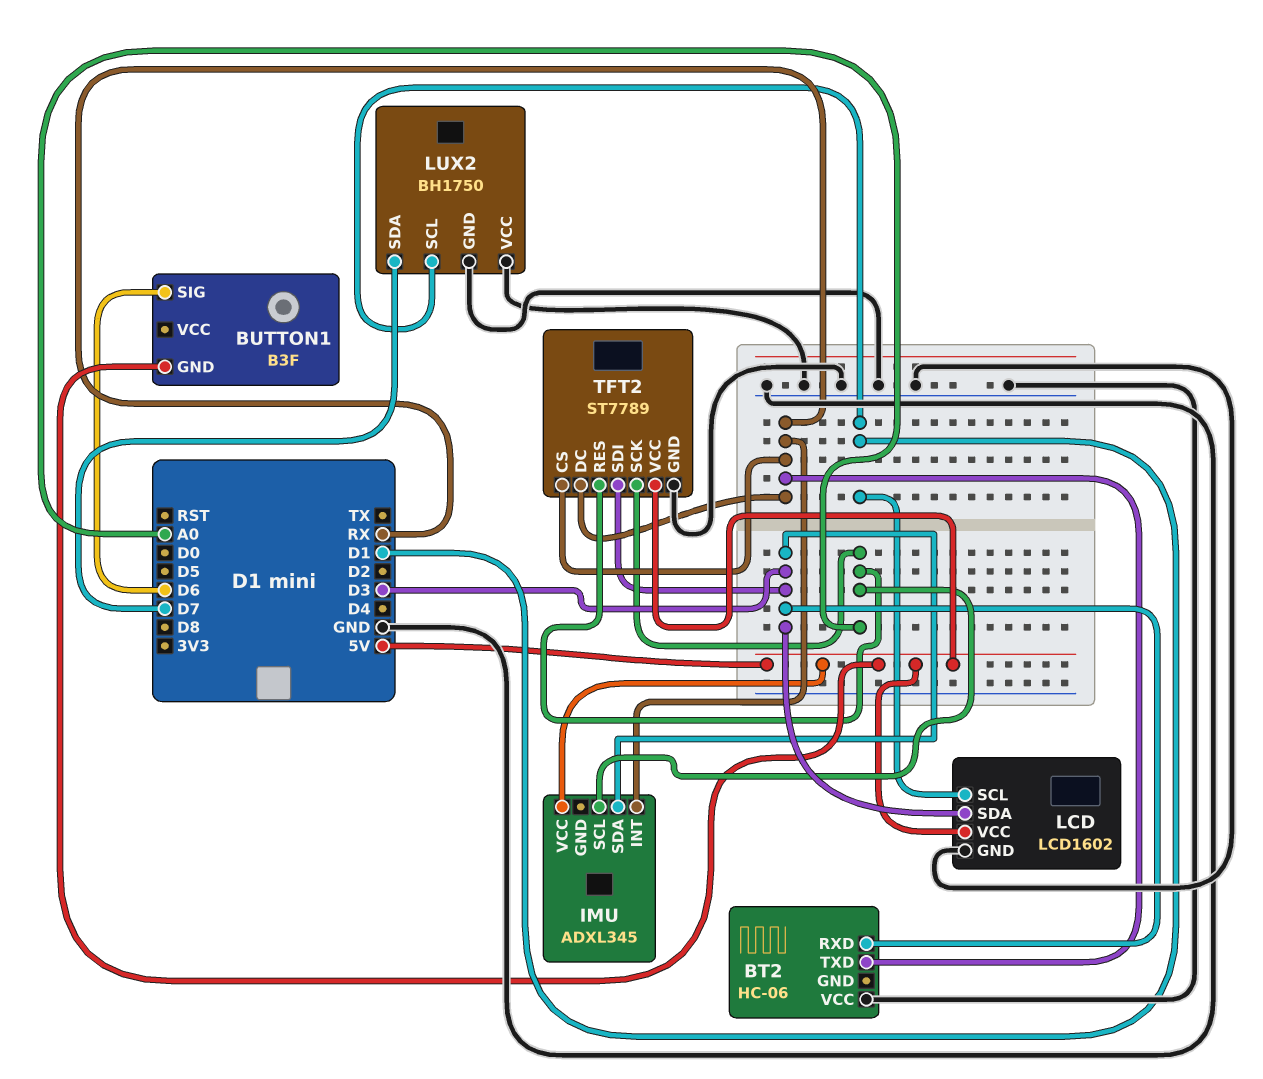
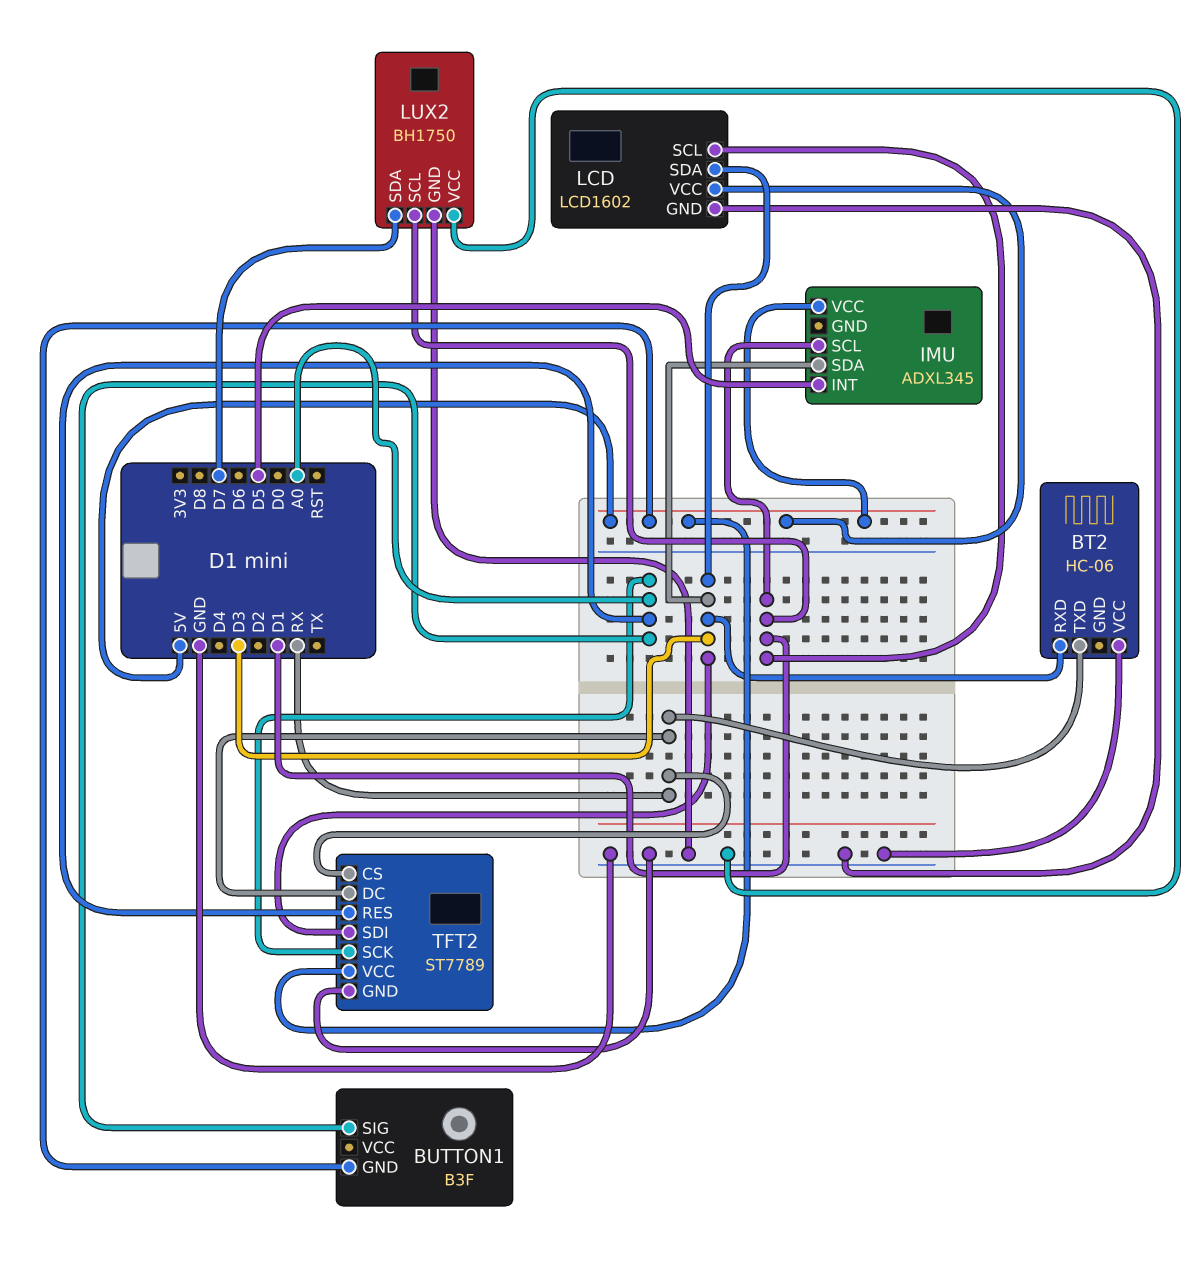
BUTTON1 pin SIG: D6 -> A0
IMU pin INT: RX -> D5
IMU pin SCL: A0 -> D1

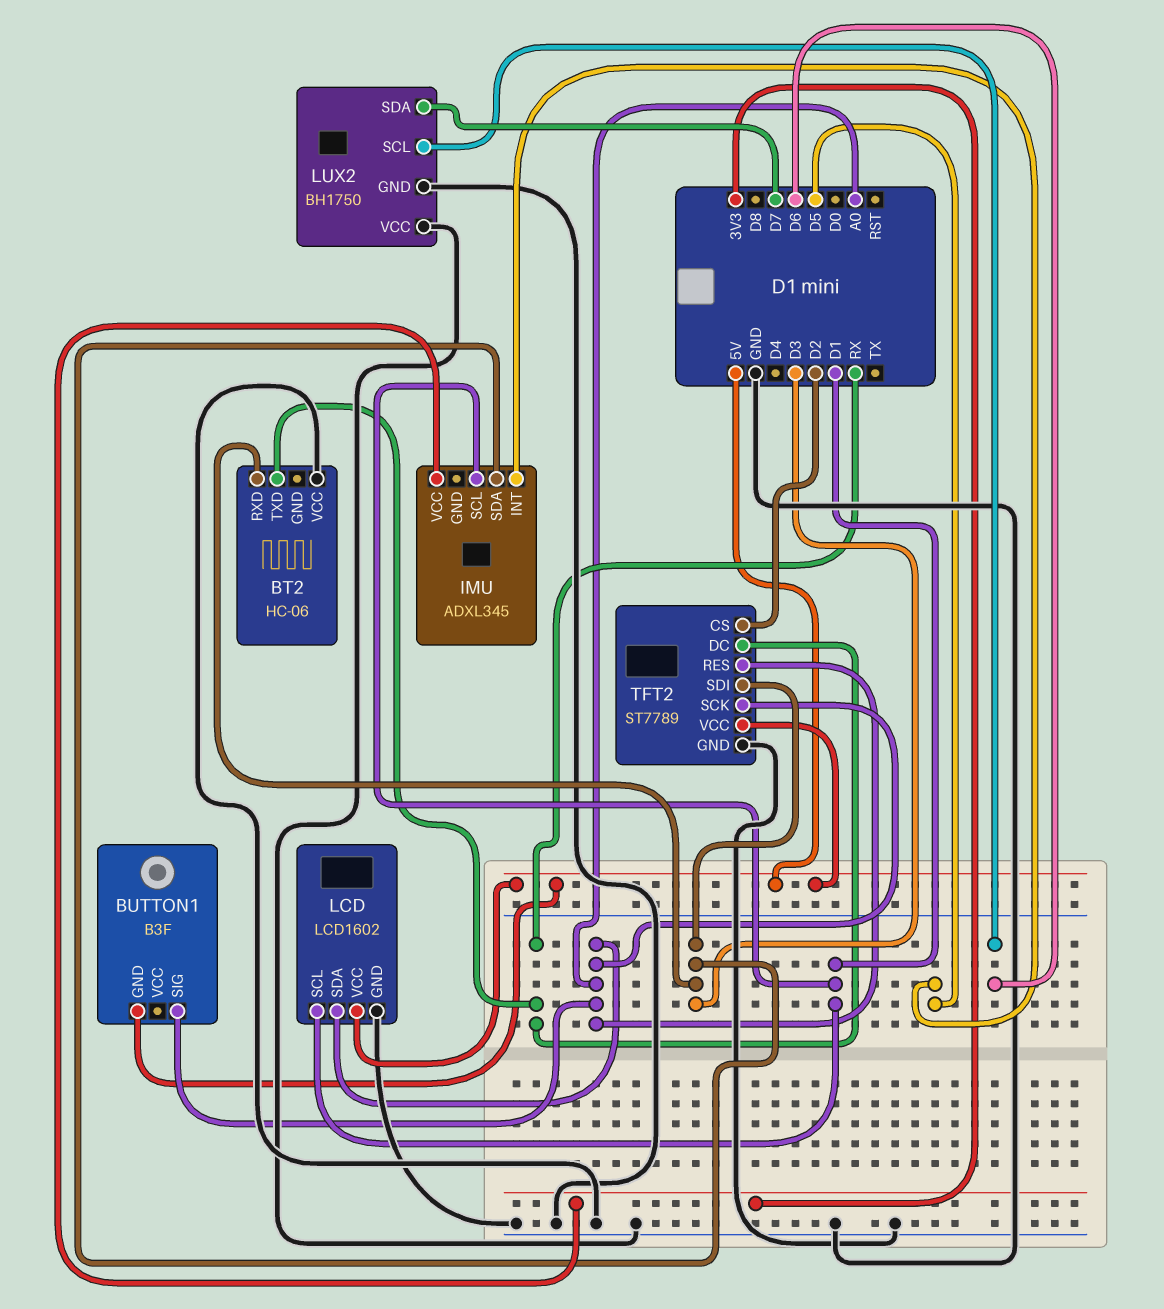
IMU pin VCC: 5V -> 3V3
LCD pin SDA: D3 -> A0
LUX2 pin SCL: D1 -> D6
TFT2 pin CS: RX -> D2

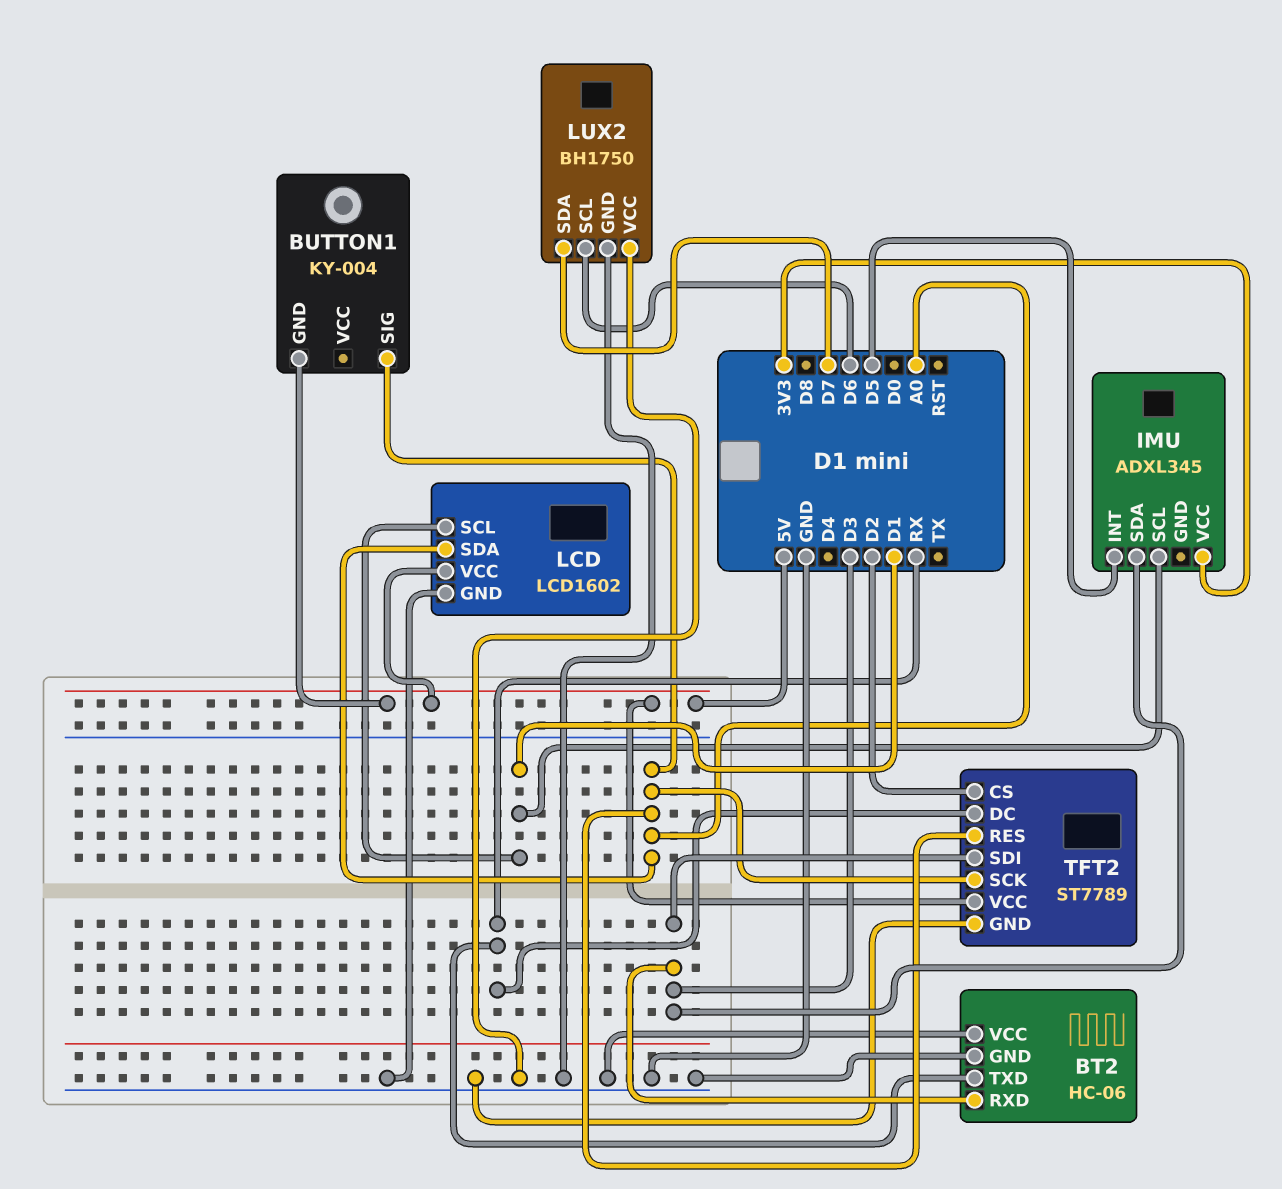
BT2 pin GND: none -> GND
BUTTON1: B3F -> KY-004

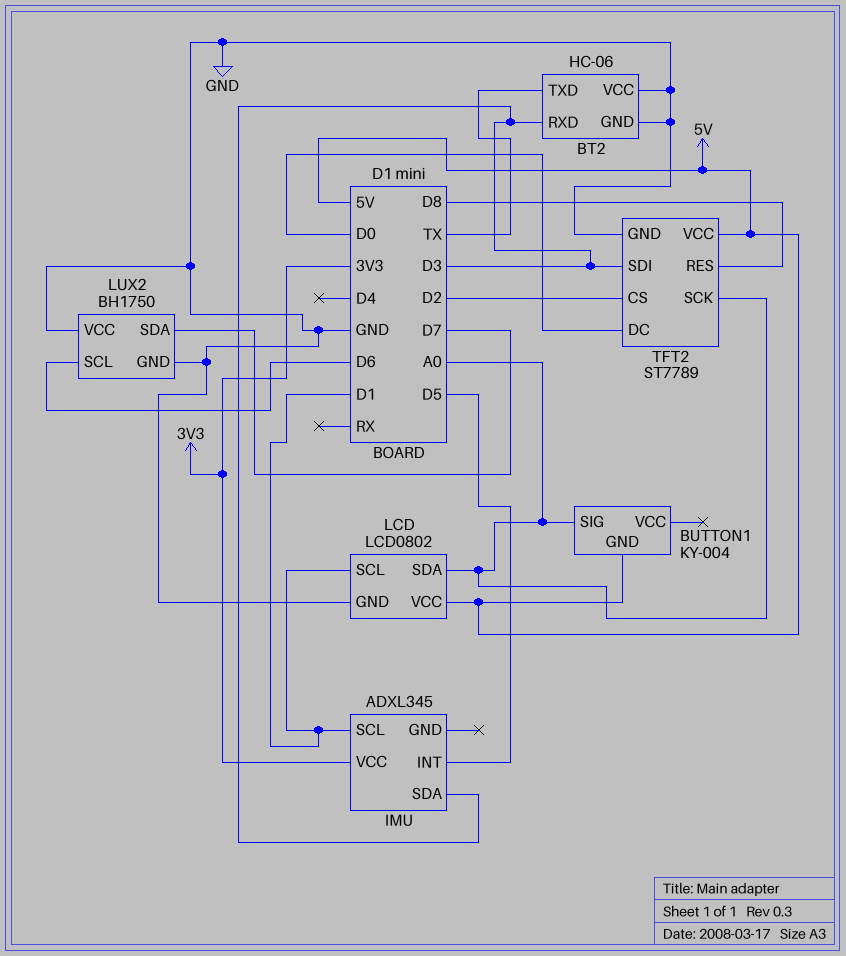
BT2 pin TXD: RX -> TX
LCD: LCD1602 -> LCD0802
TFT2 pin DC: RX -> D0
TFT2 pin RES: A0 -> D8

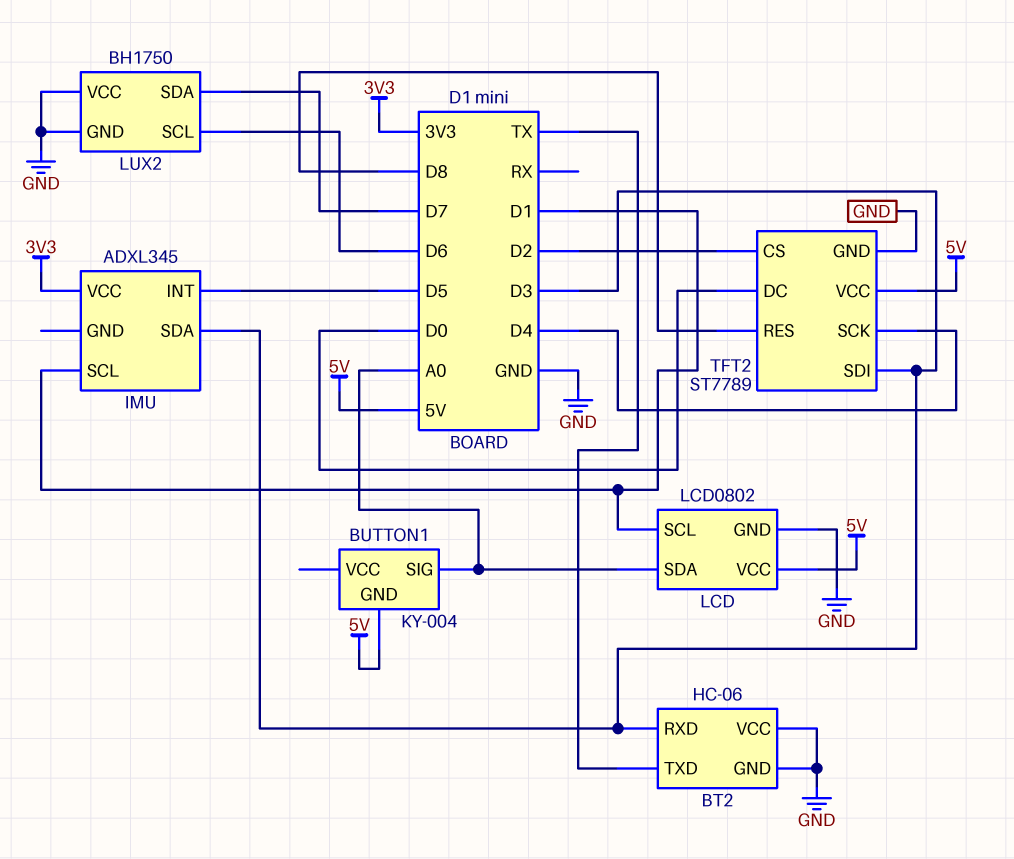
TFT2 pin SCK: A0 -> D4

